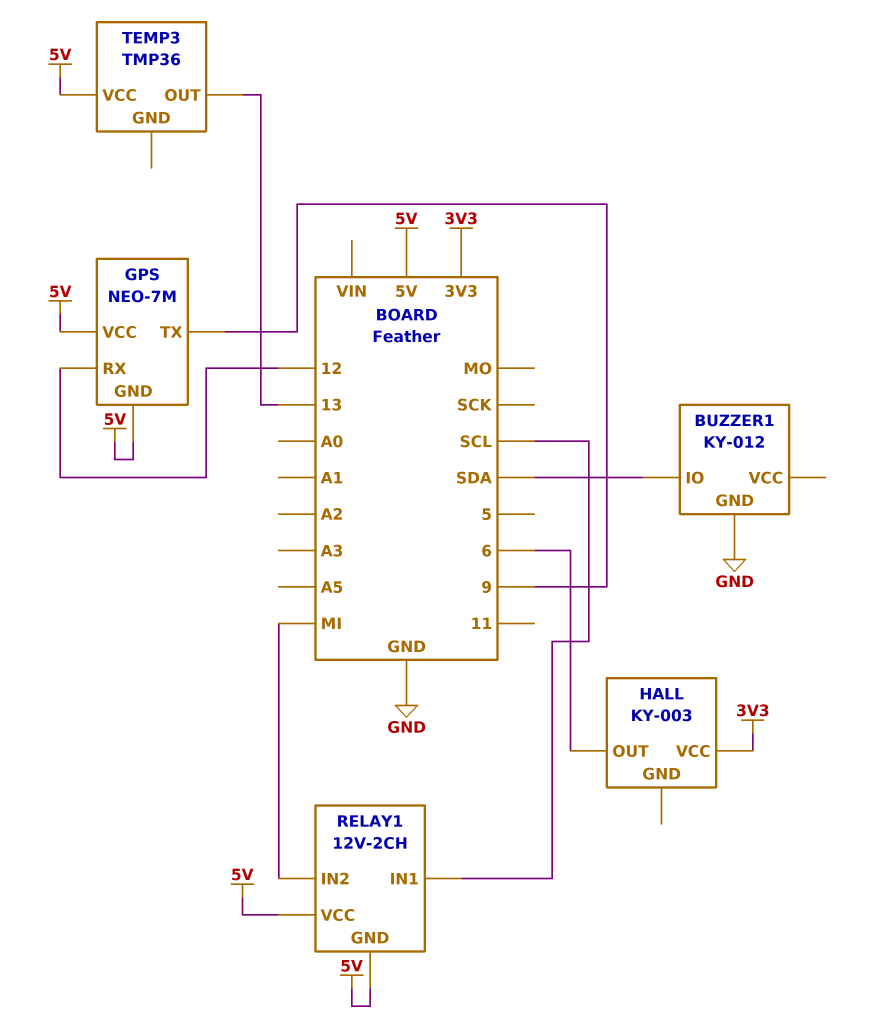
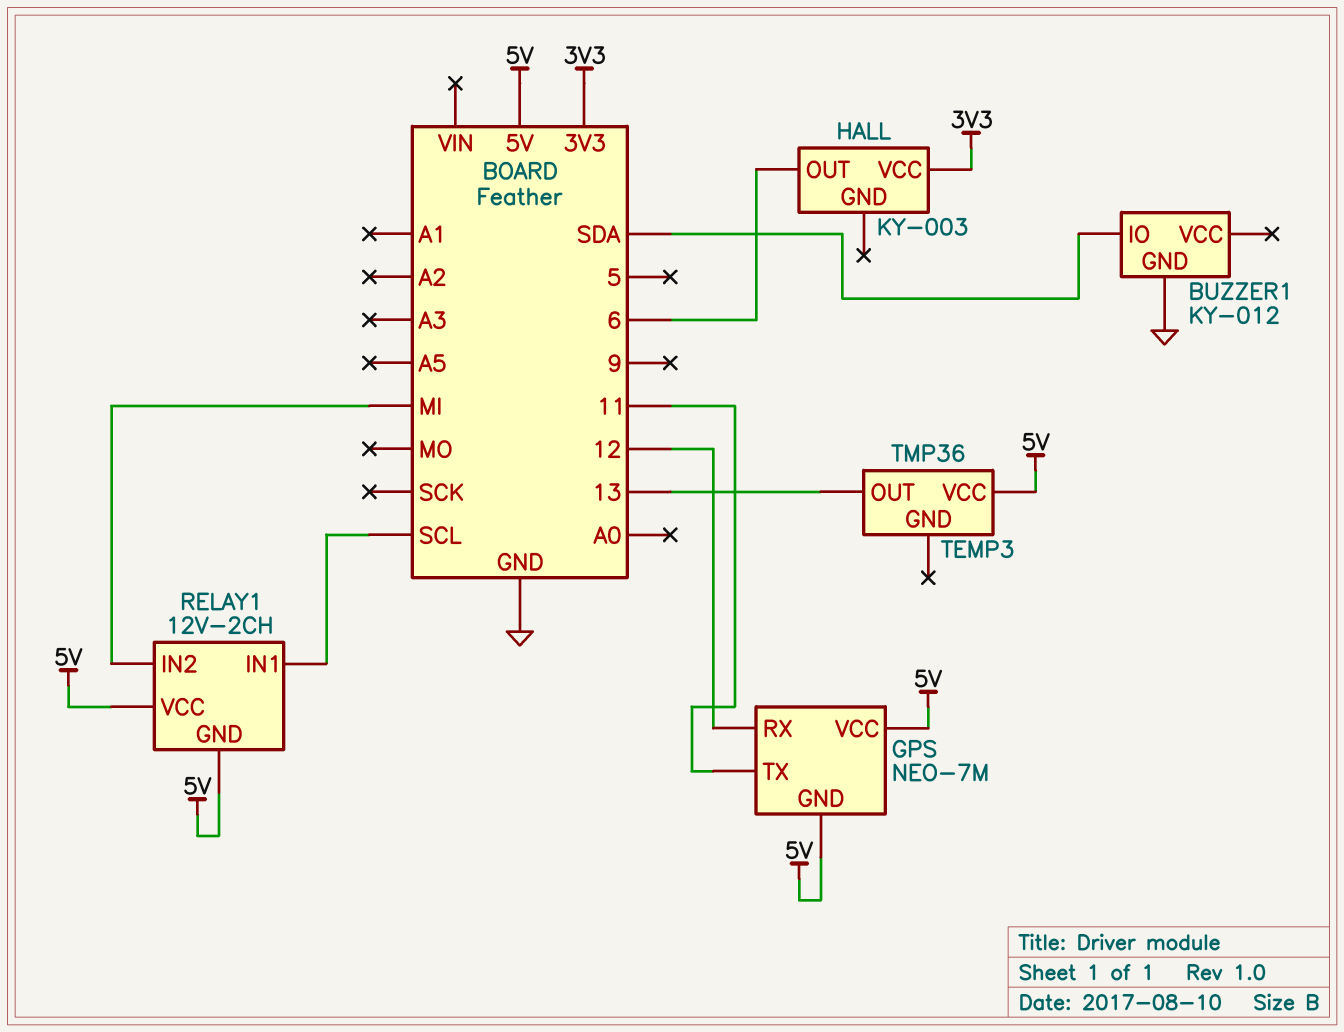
GPS pin TX: 9 -> 11

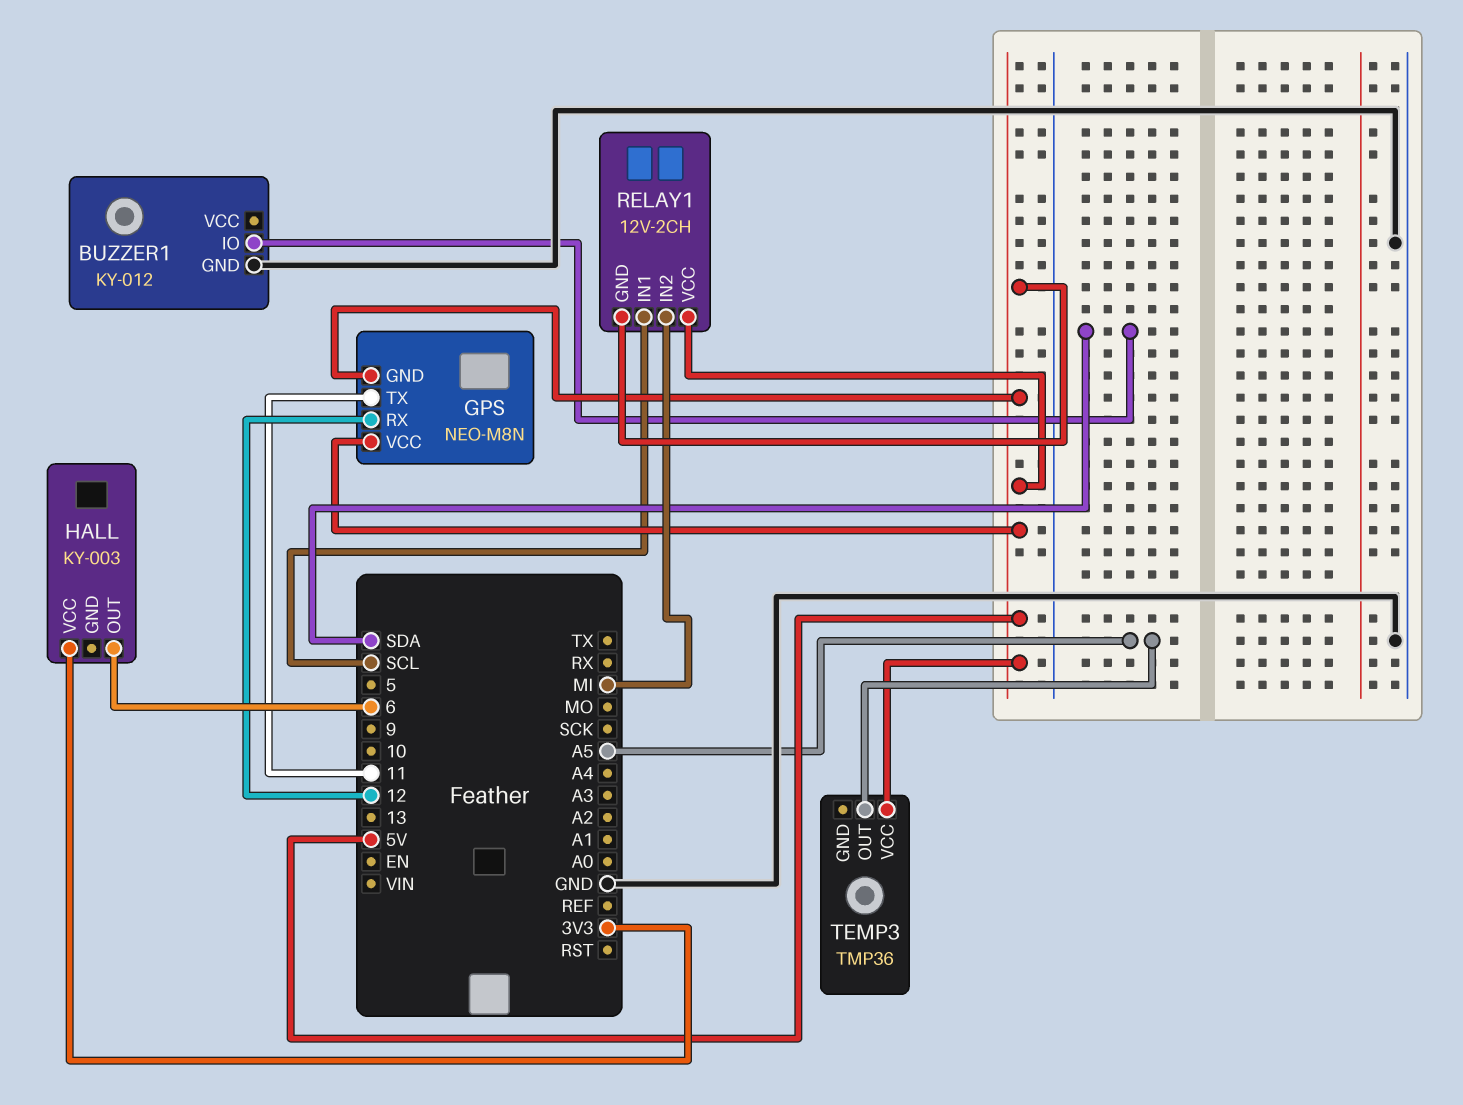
GPS: NEO-7M -> NEO-M8N
TEMP3 pin OUT: 13 -> A5

